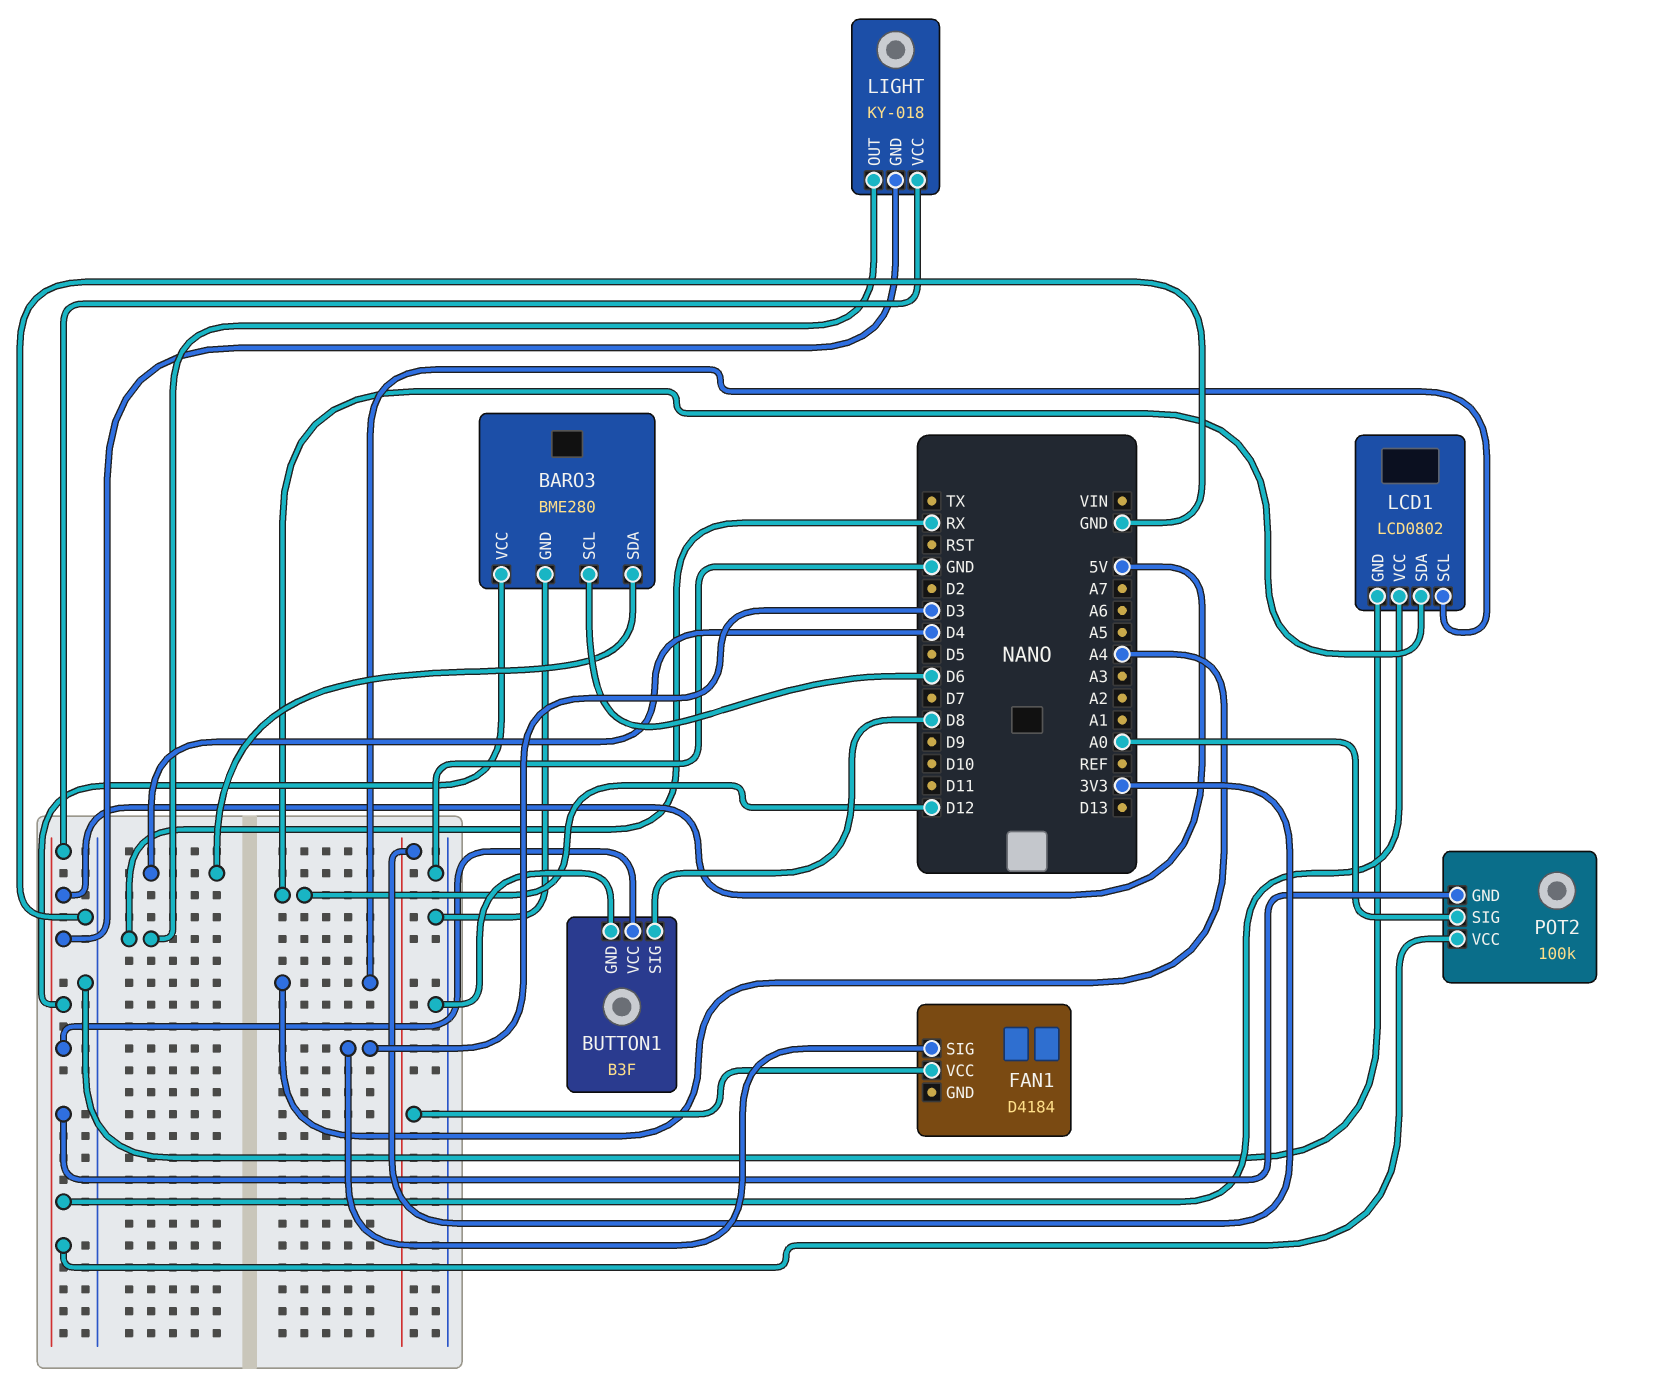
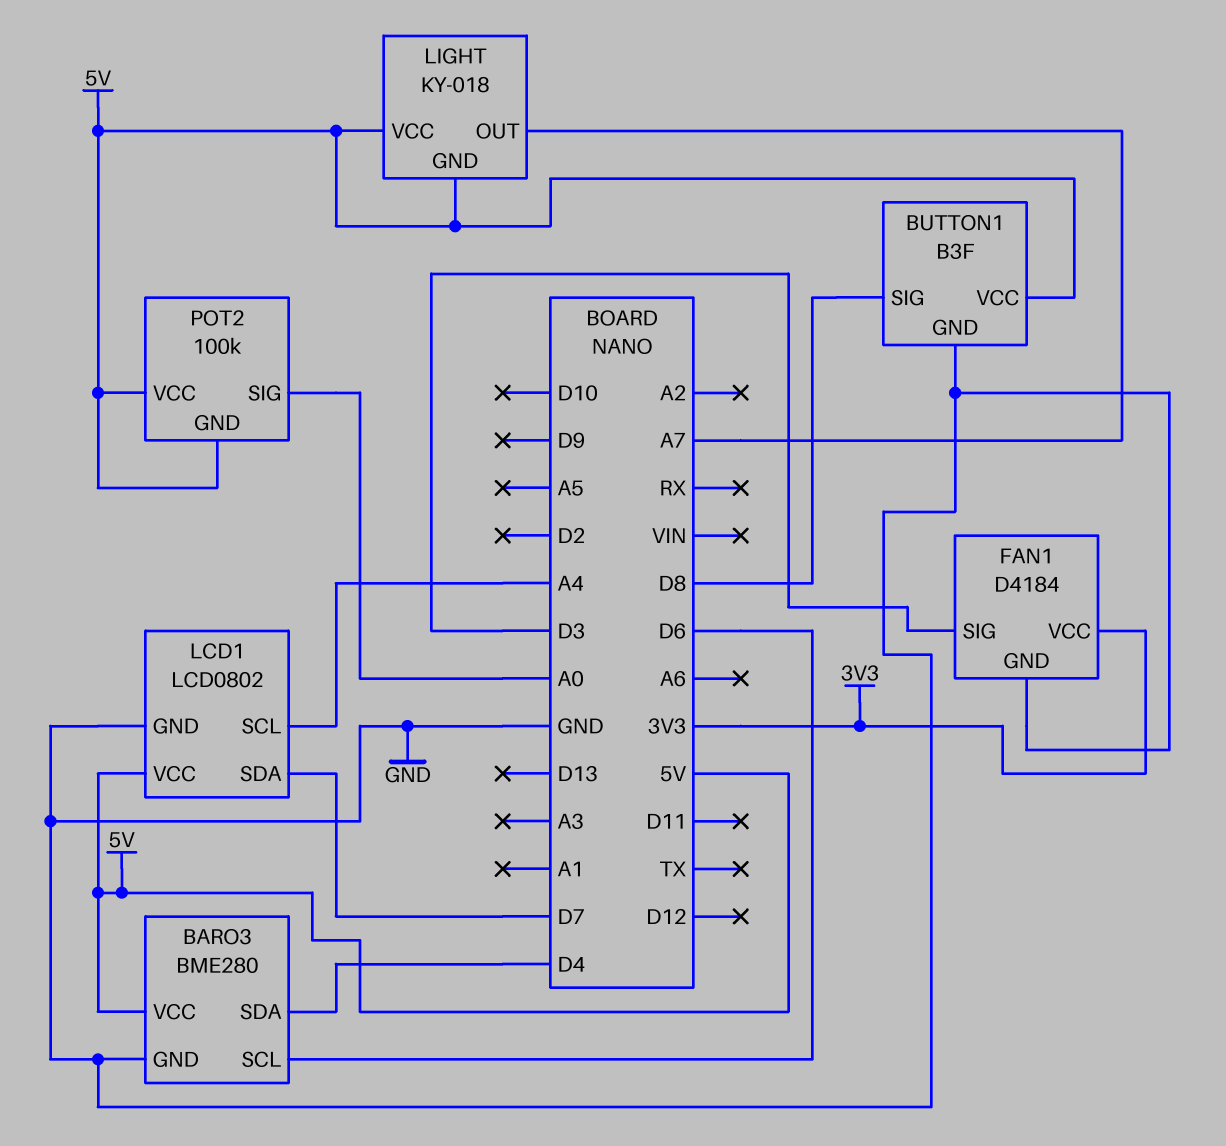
FAN1 pin GND: none -> GND
LCD1 pin SDA: D12 -> D7
LIGHT pin OUT: RX -> A7

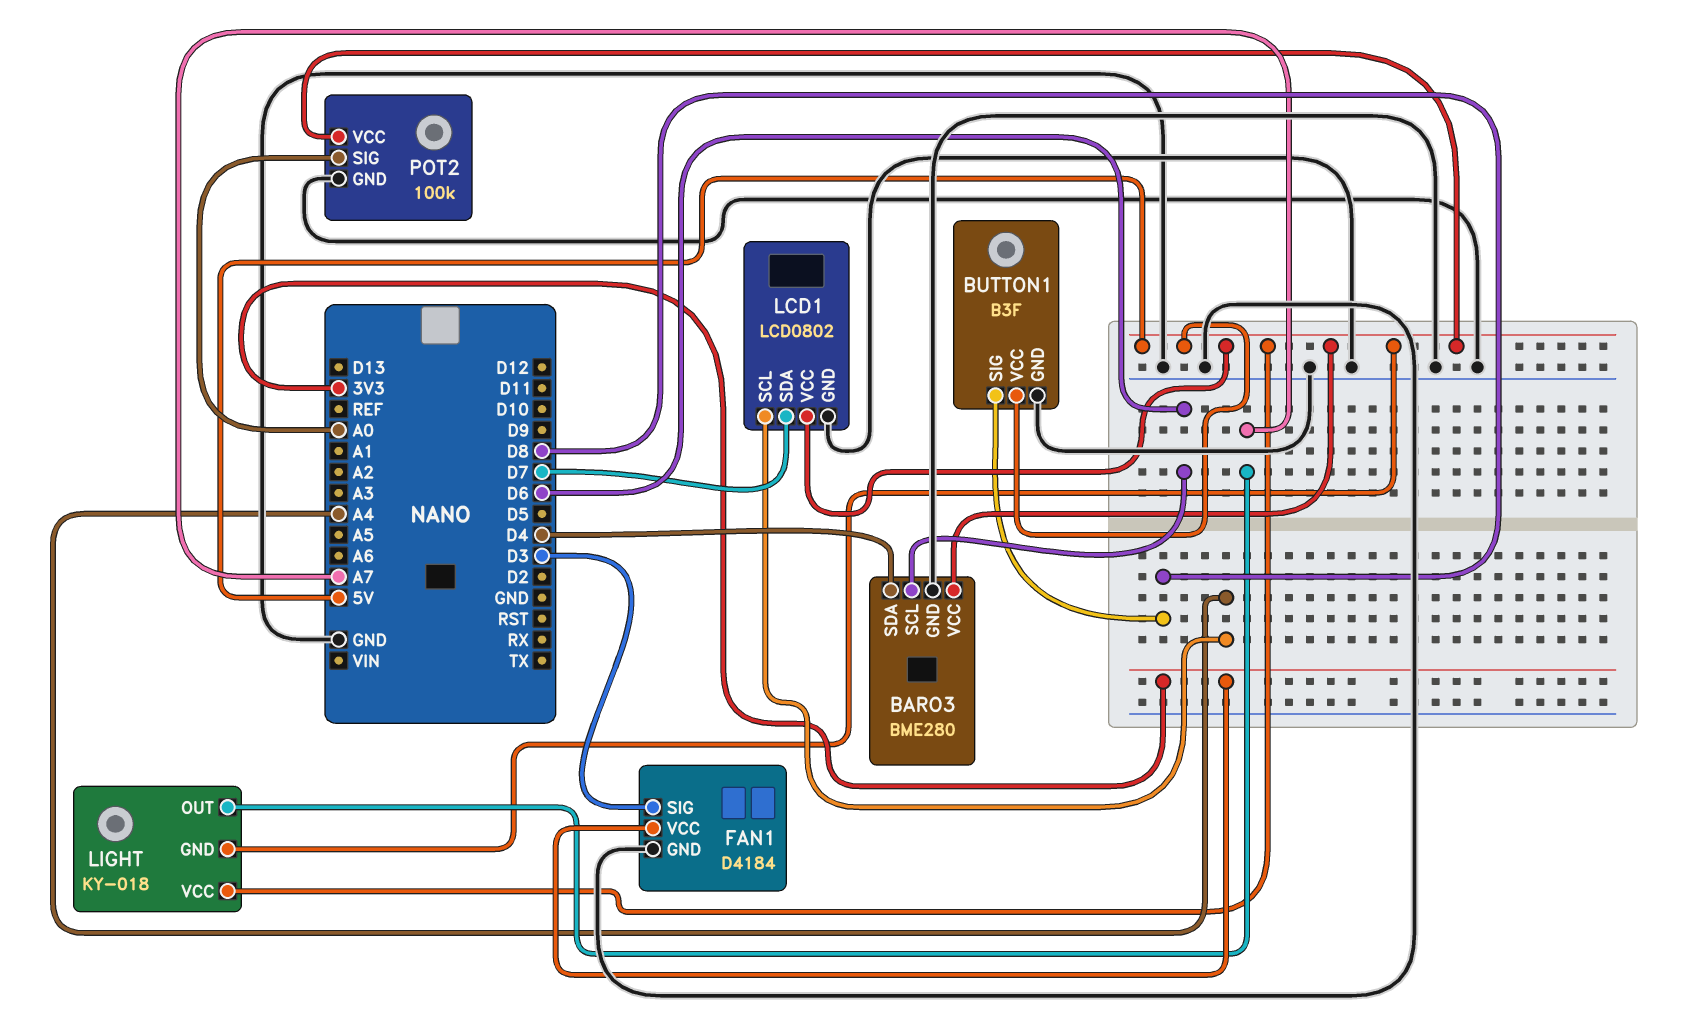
POT2 pin GND: 5V -> GND

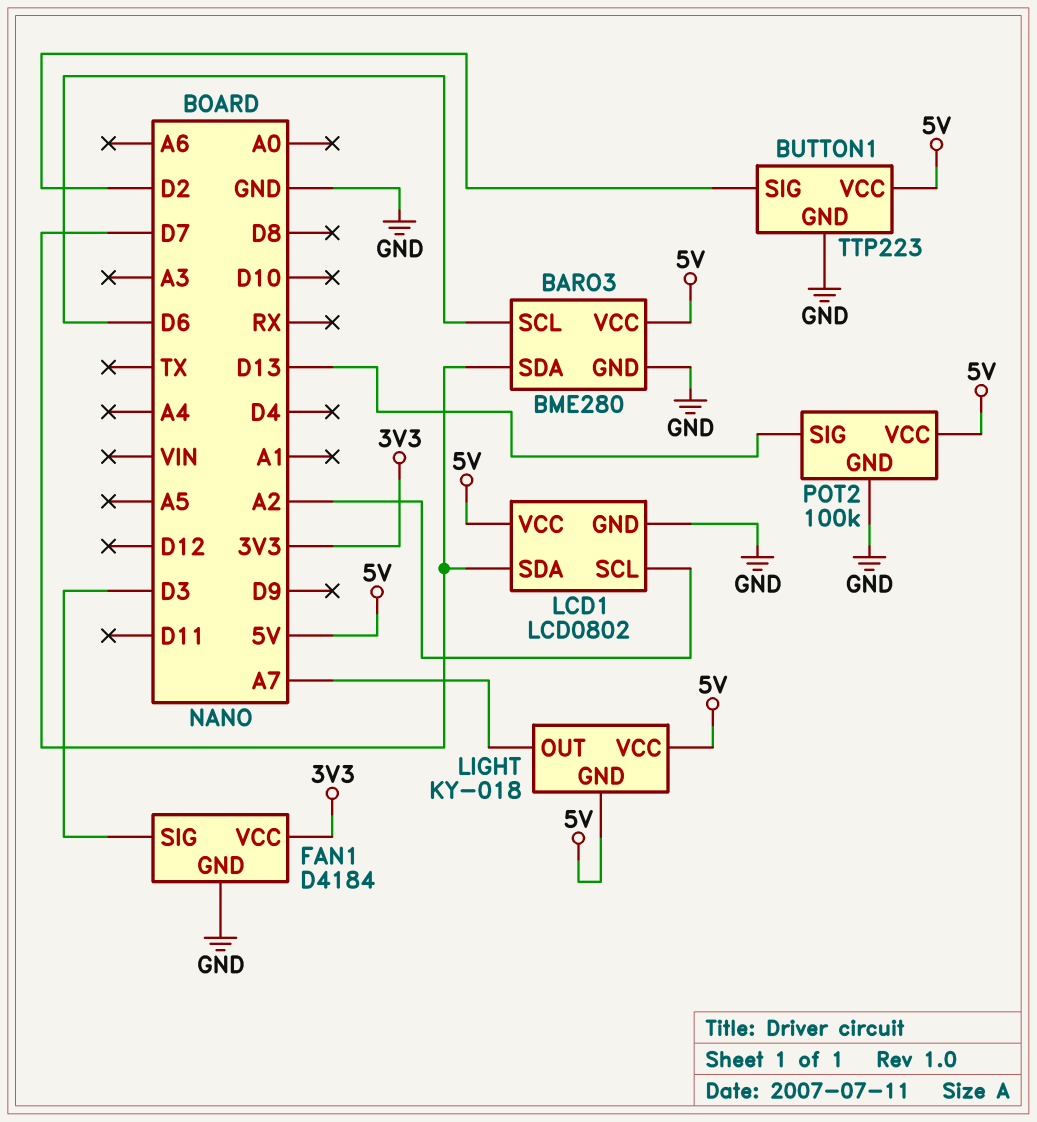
BARO3 pin SDA: D4 -> D7
BUTTON1: B3F -> TTP223
BUTTON1 pin SIG: D8 -> D2
LCD1 pin SCL: A4 -> A2
POT2 pin SIG: A0 -> D13

